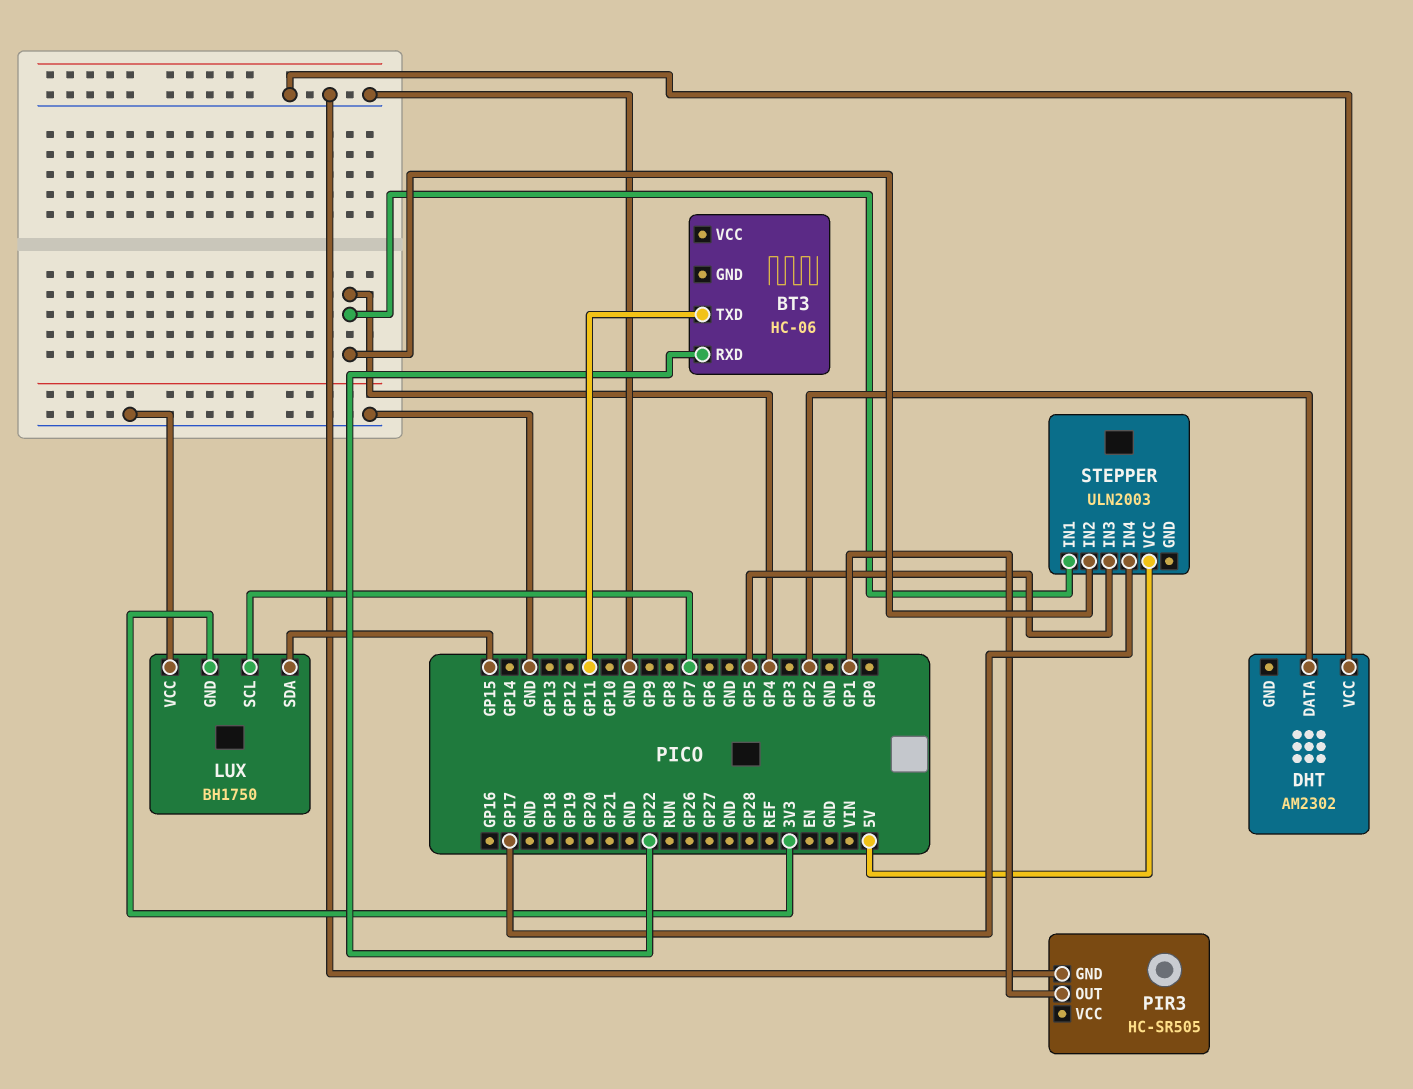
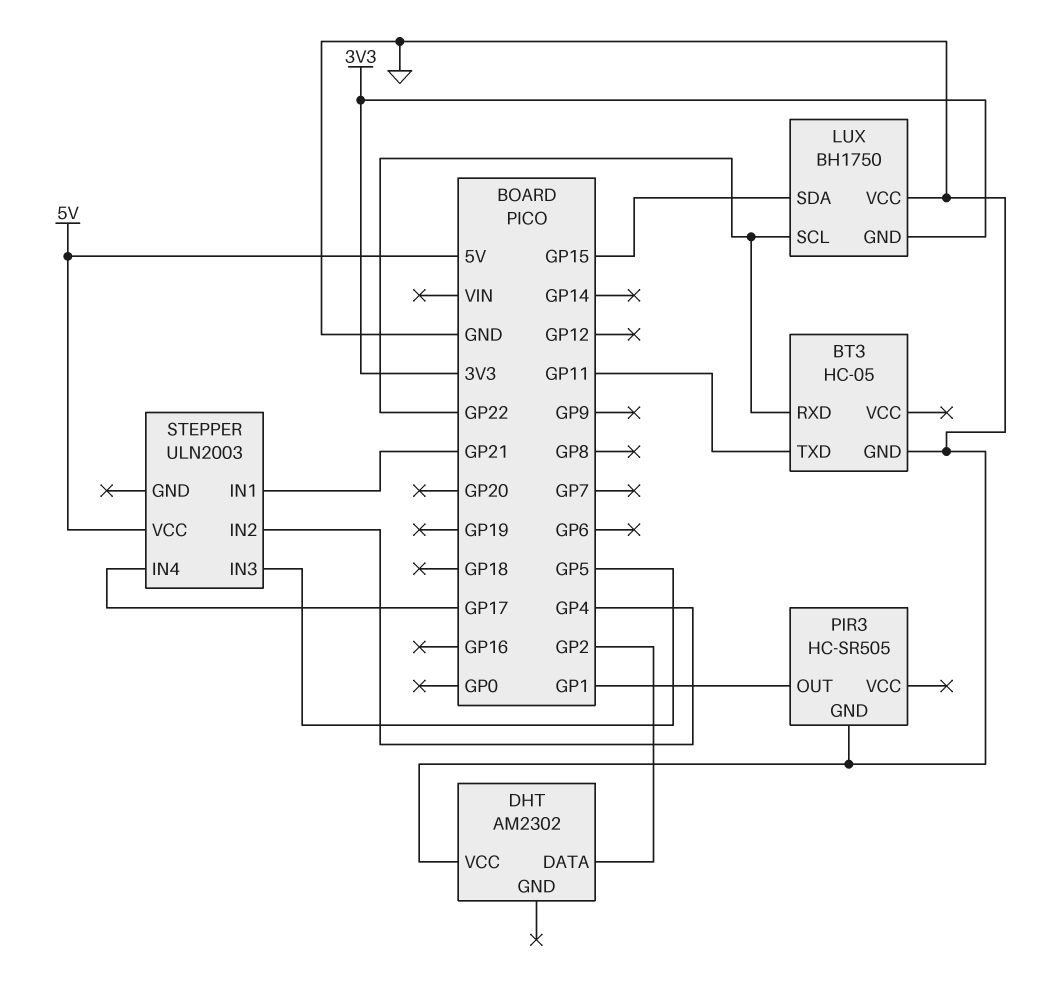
BT3: HC-06 -> HC-05
BT3 pin GND: none -> GND
LUX pin SCL: GP7 -> GP22
STEPPER pin IN1: GP4 -> GP21

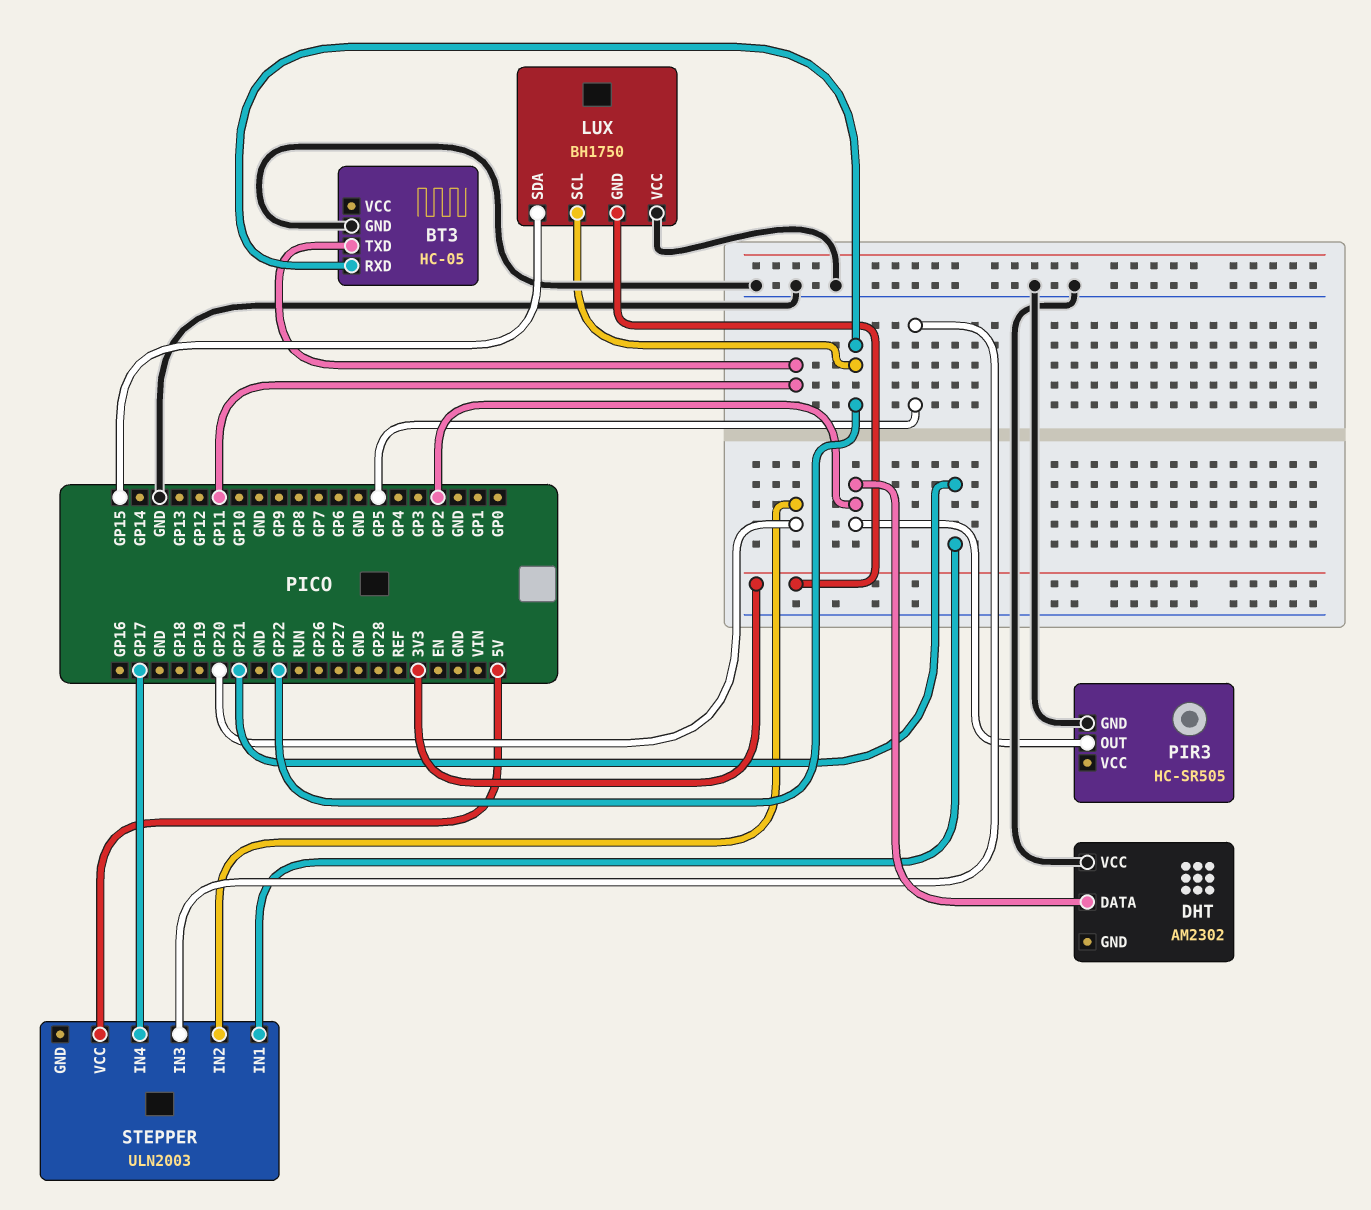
PIR3 pin OUT: GP1 -> GP2
STEPPER pin IN2: GP4 -> GP20

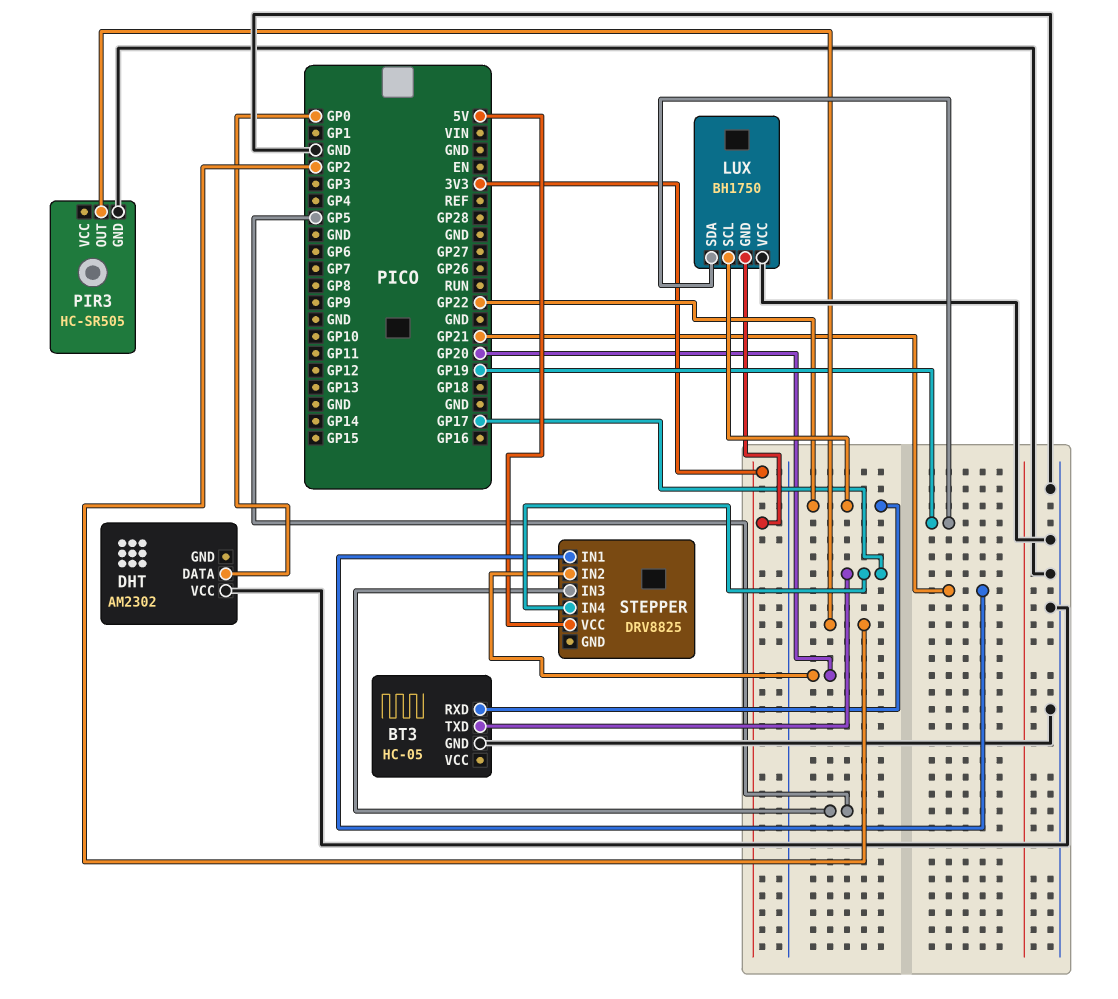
BT3 pin TXD: GP11 -> GP17
DHT pin DATA: GP2 -> GP0
LUX pin SDA: GP15 -> GP19
STEPPER: ULN2003 -> DRV8825

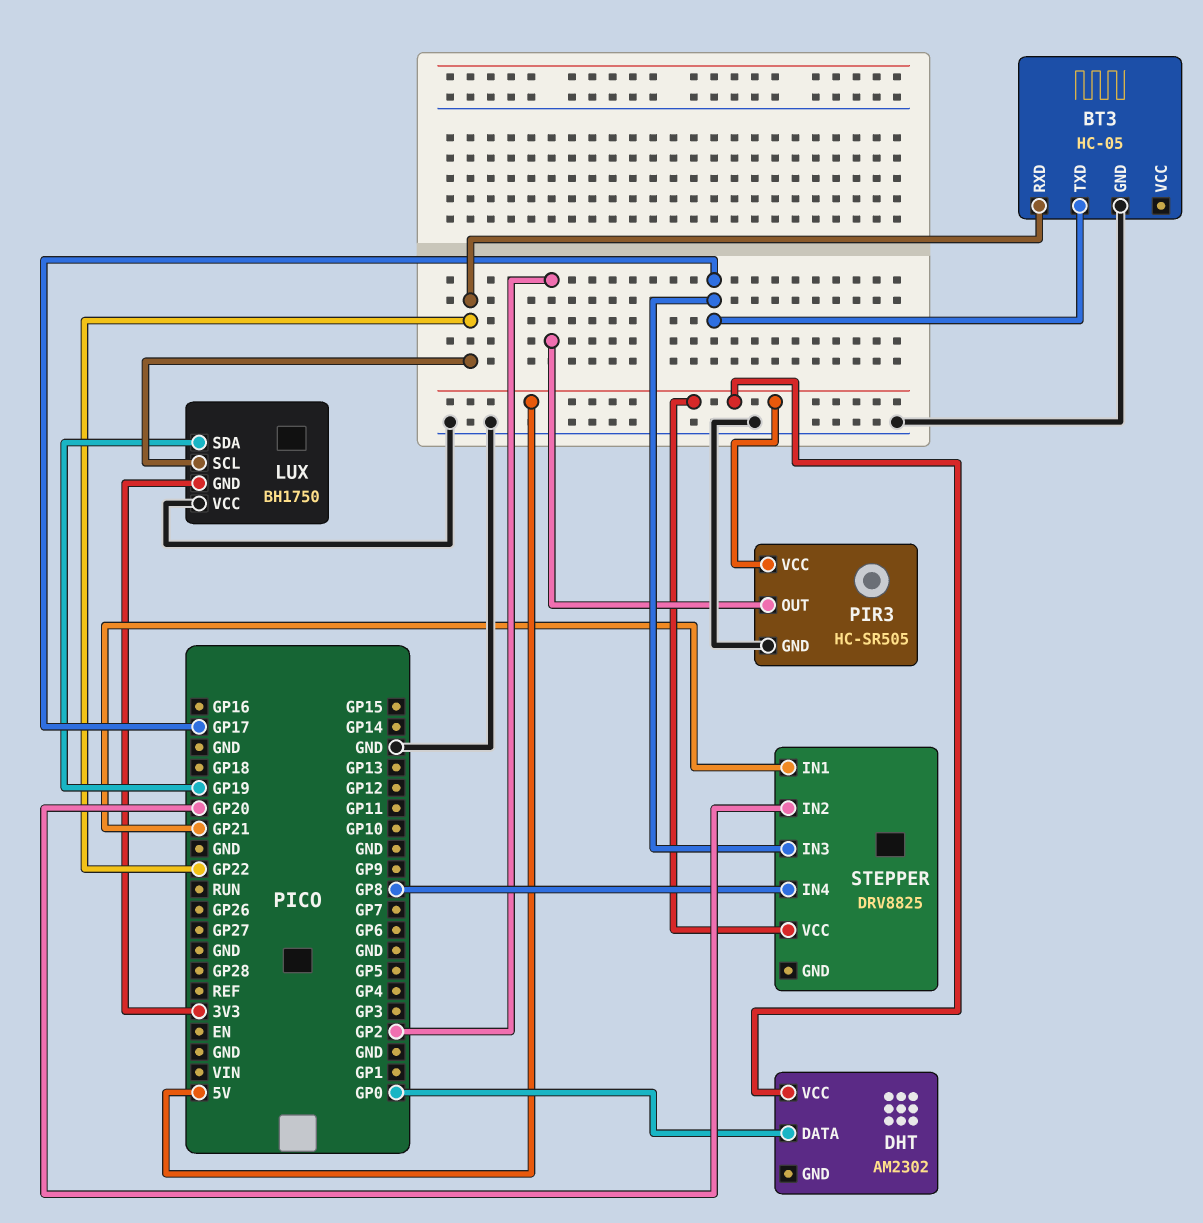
DHT pin VCC: GND -> 5V
PIR3 pin VCC: none -> 5V
STEPPER pin IN3: GP5 -> GP17
STEPPER pin IN4: GP17 -> GP8

